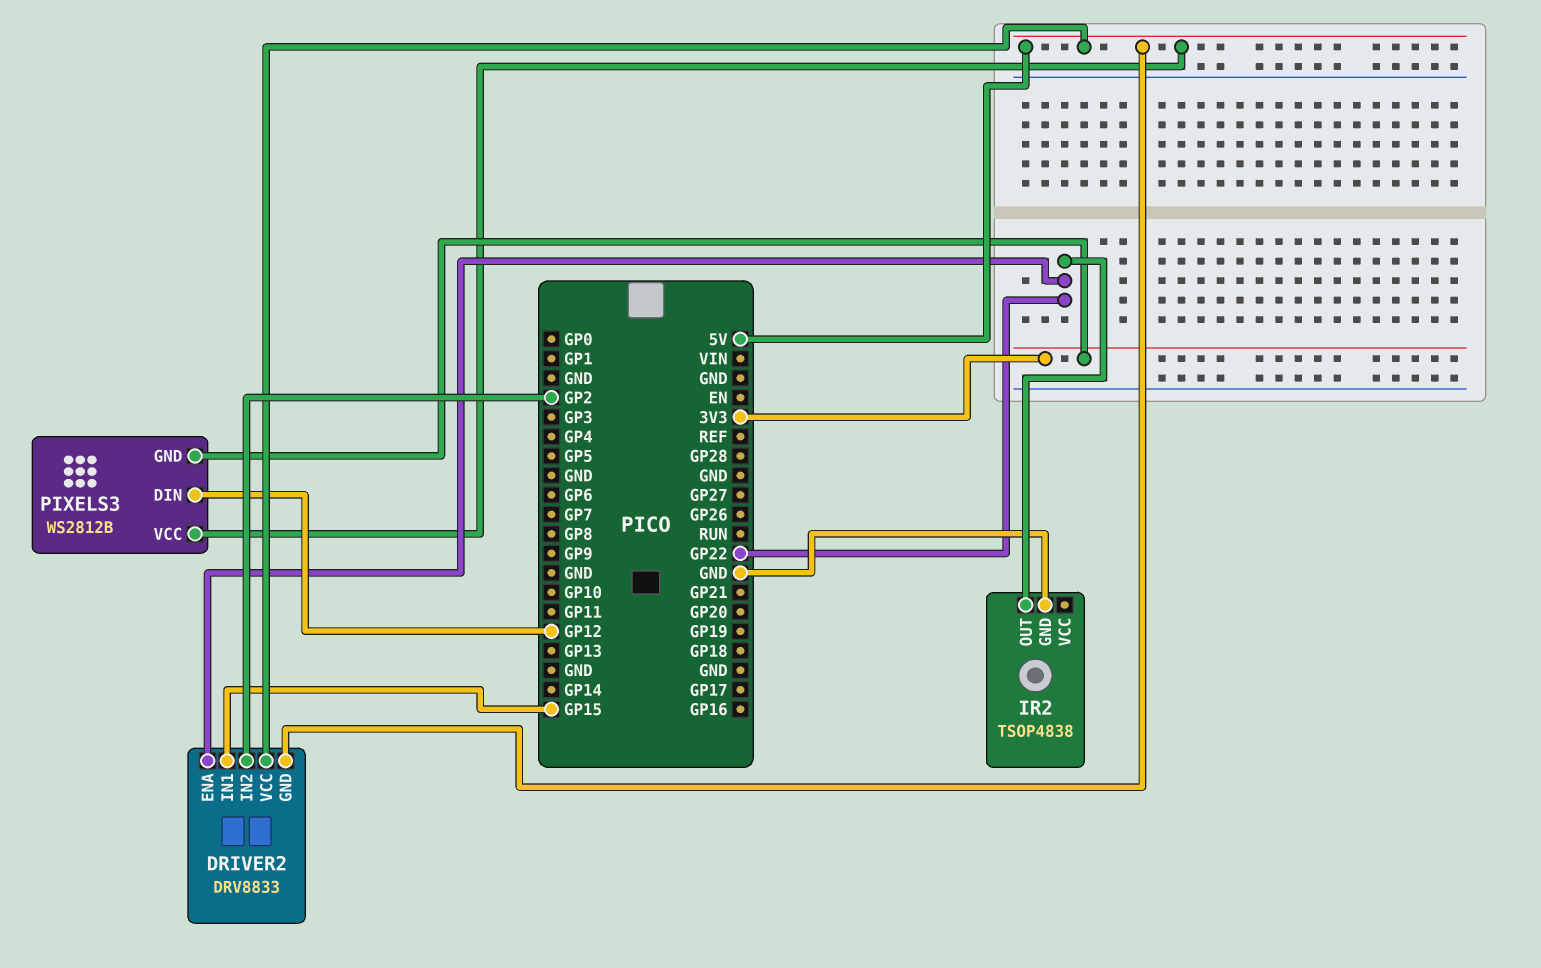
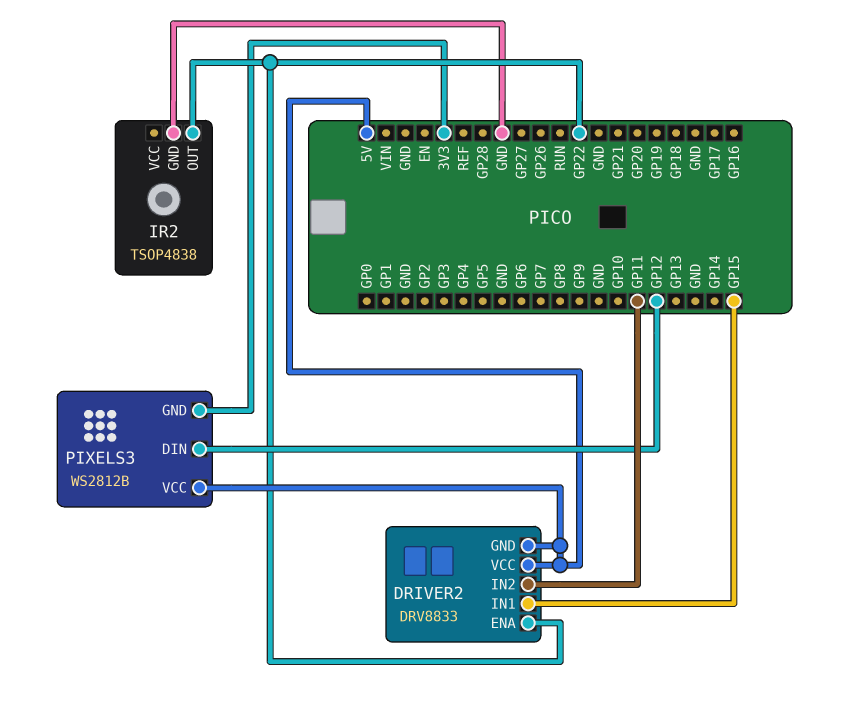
DRIVER2 pin IN2: GP2 -> GP11

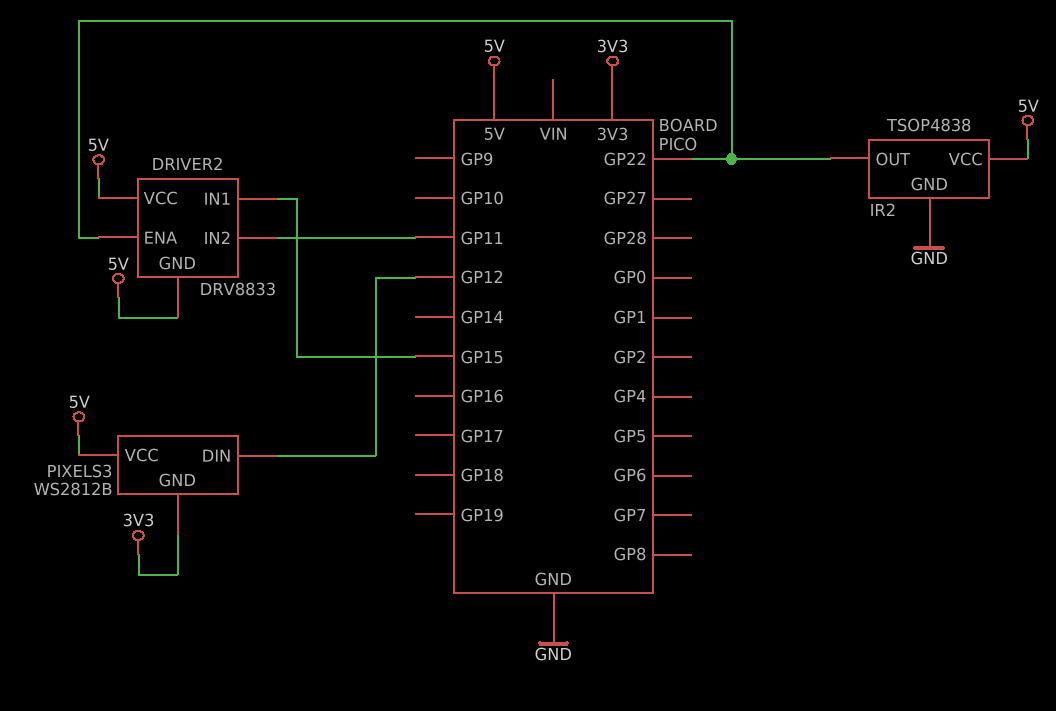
IR2 pin VCC: none -> 5V

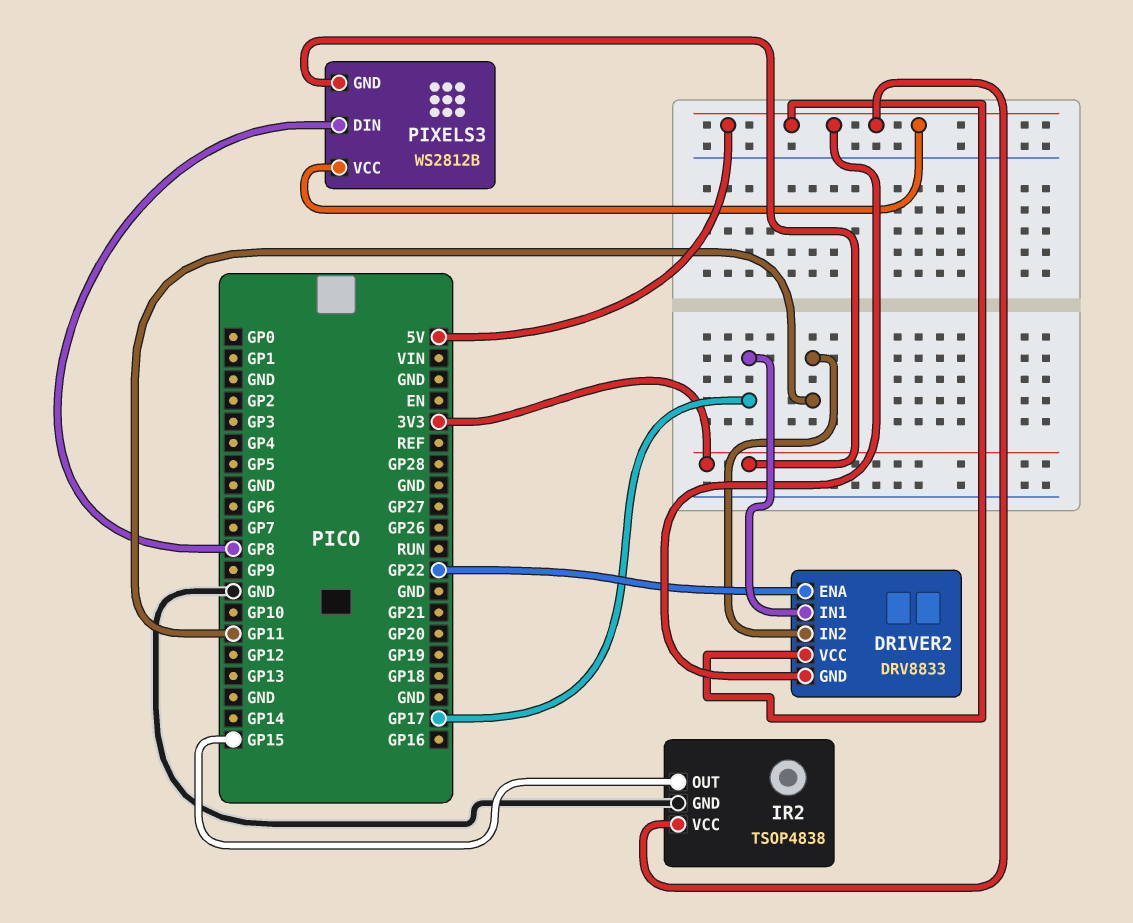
DRIVER2 pin IN1: GP15 -> GP17
IR2 pin OUT: GP22 -> GP15
PIXELS3 pin DIN: GP12 -> GP8

